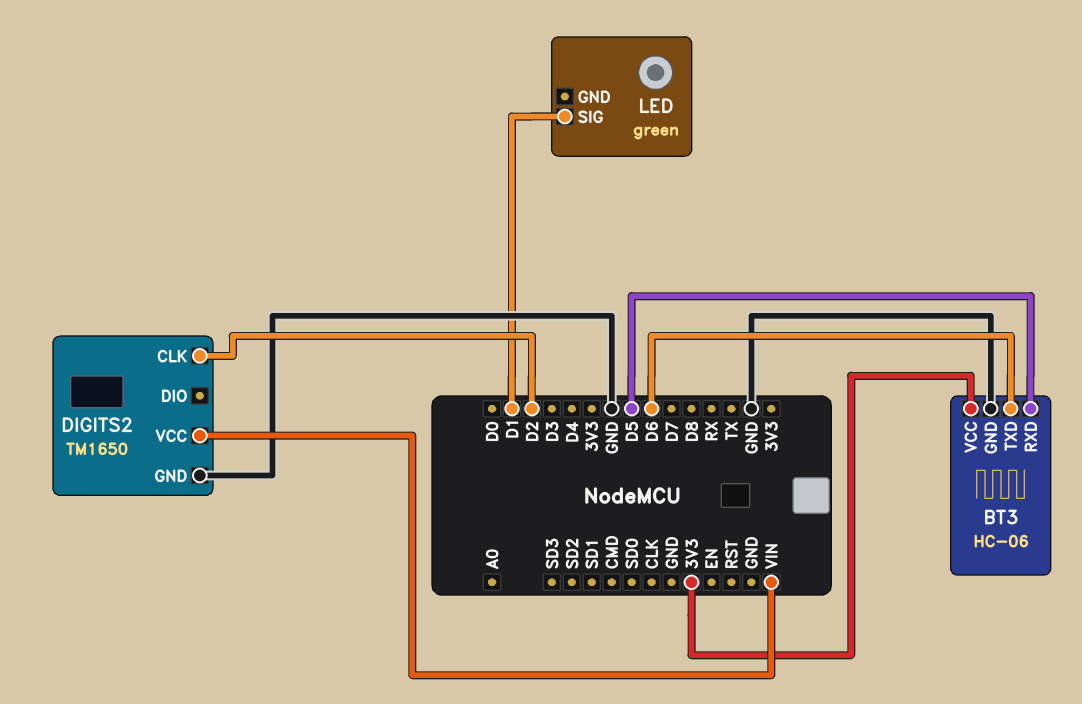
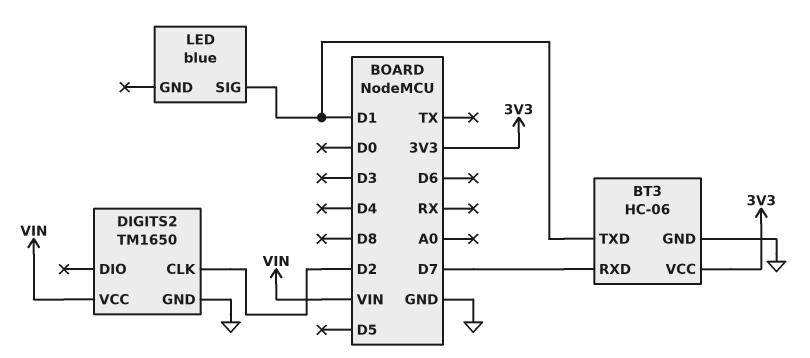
BT3 pin RXD: D5 -> D7
BT3 pin TXD: D6 -> D1
LED: green -> blue

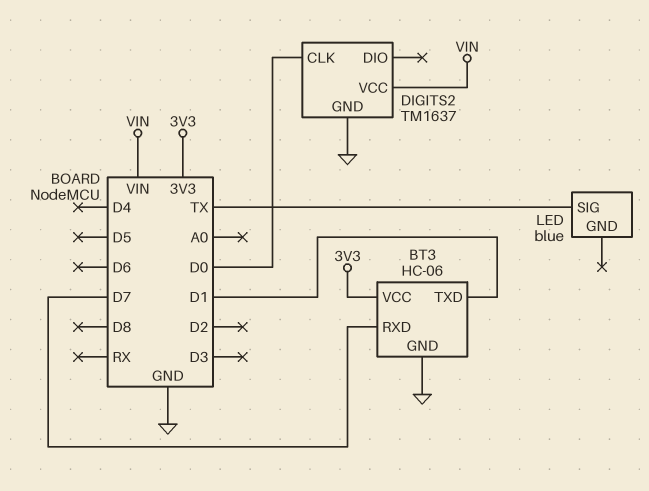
DIGITS2: TM1650 -> TM1637
DIGITS2 pin CLK: D2 -> D0
LED pin SIG: D1 -> TX

